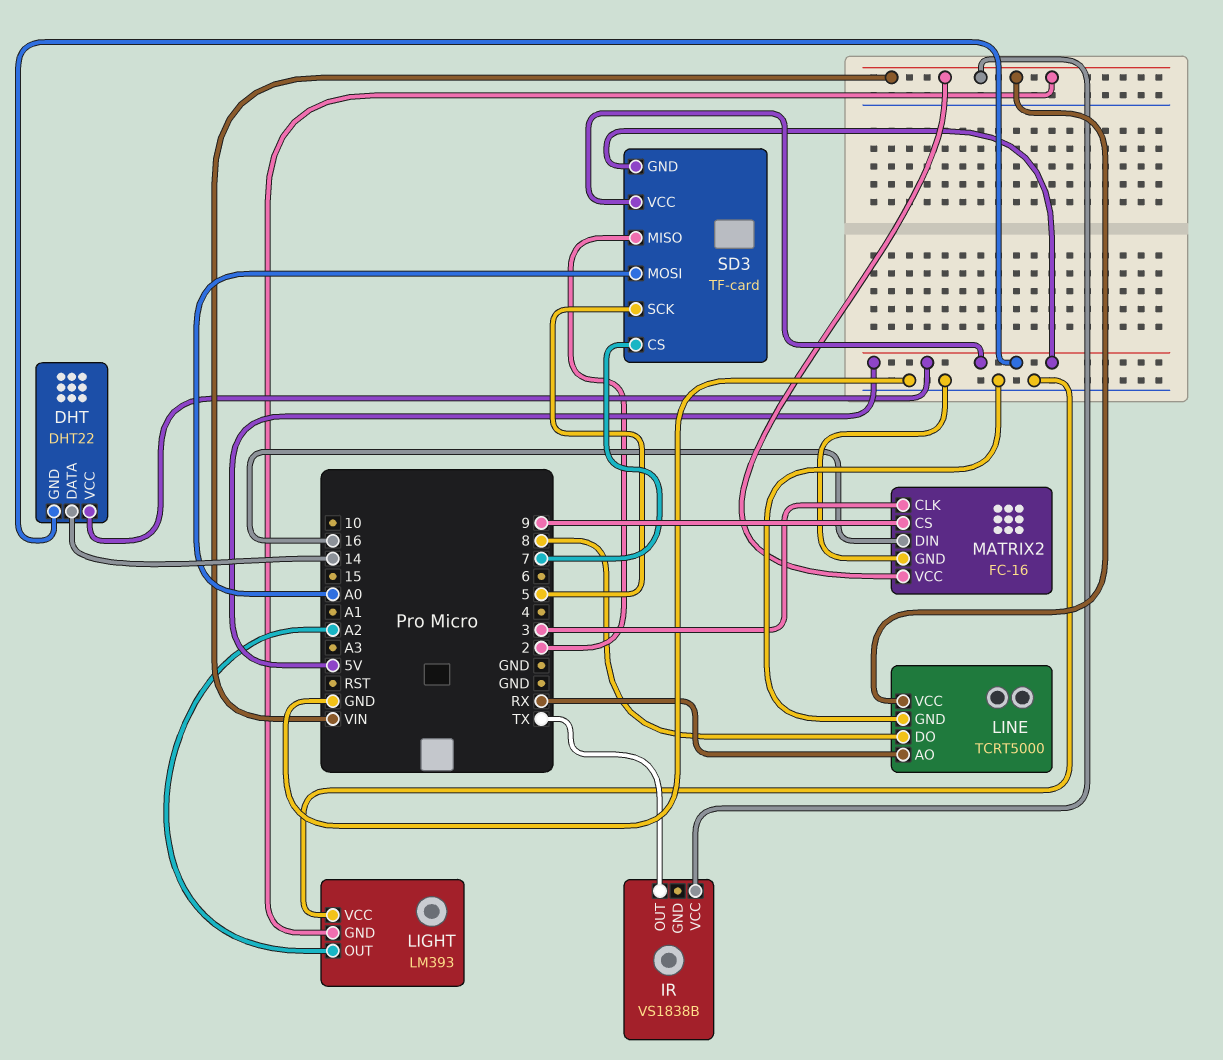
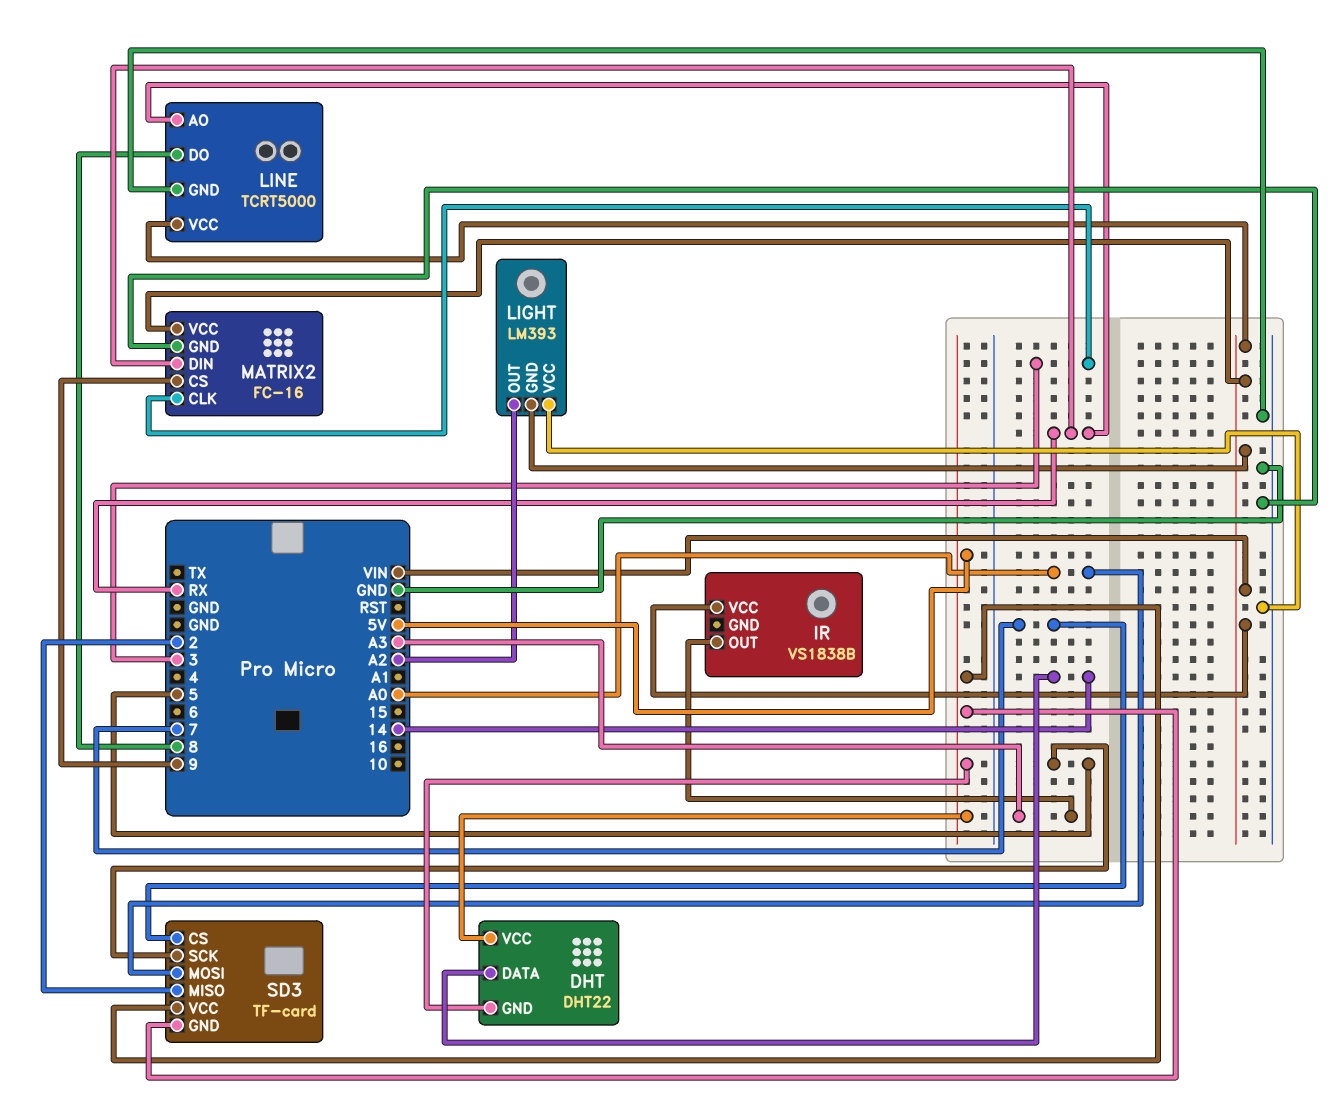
IR pin OUT: TX -> A3
MATRIX2 pin DIN: 16 -> RX

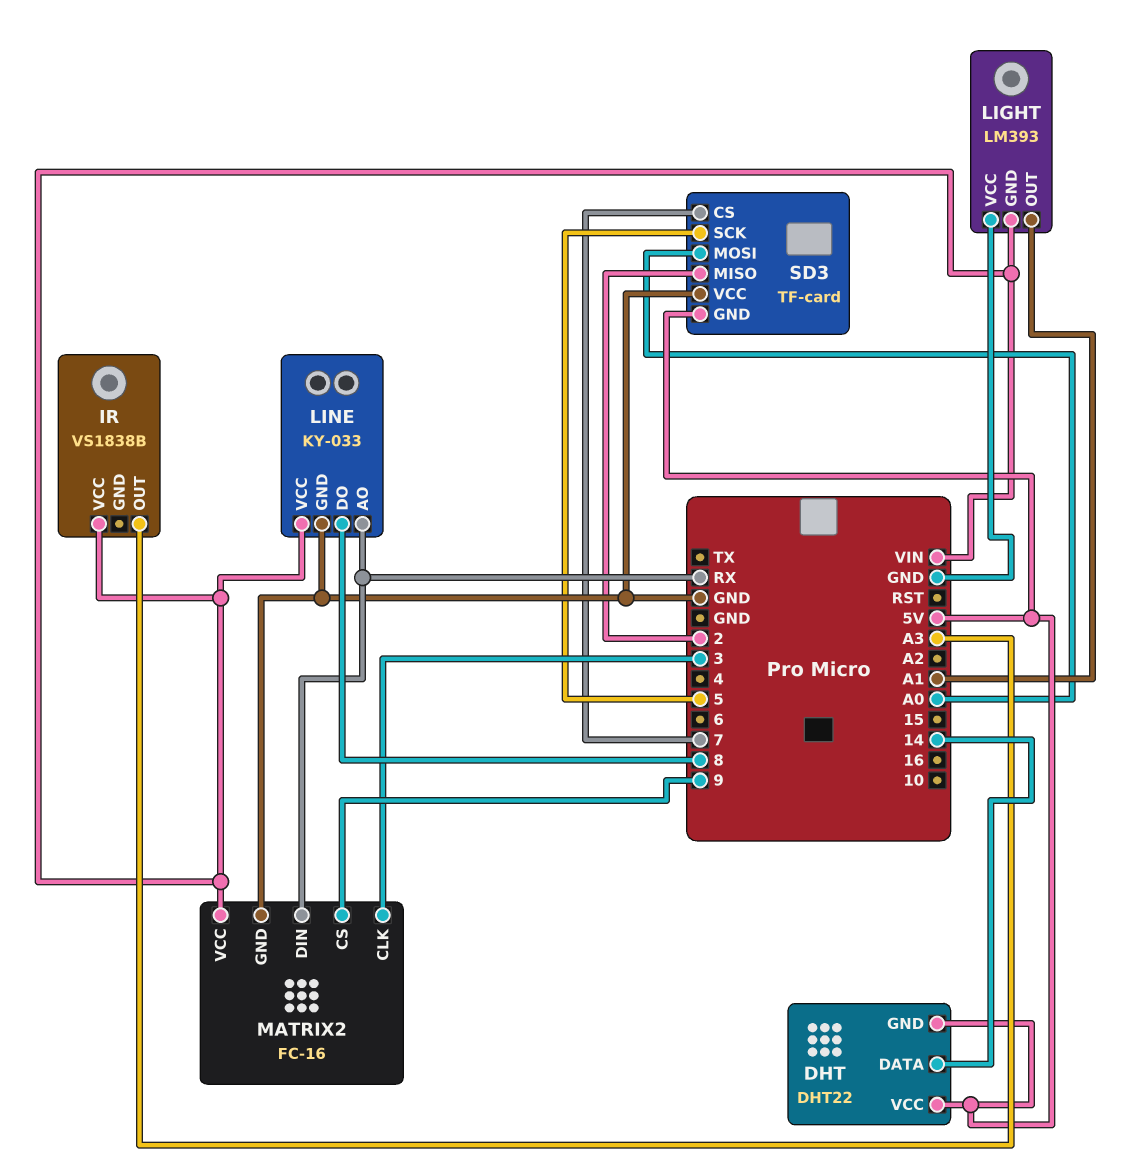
LIGHT pin OUT: A2 -> A1
LINE: TCRT5000 -> KY-033
SD3 pin VCC: 5V -> GND

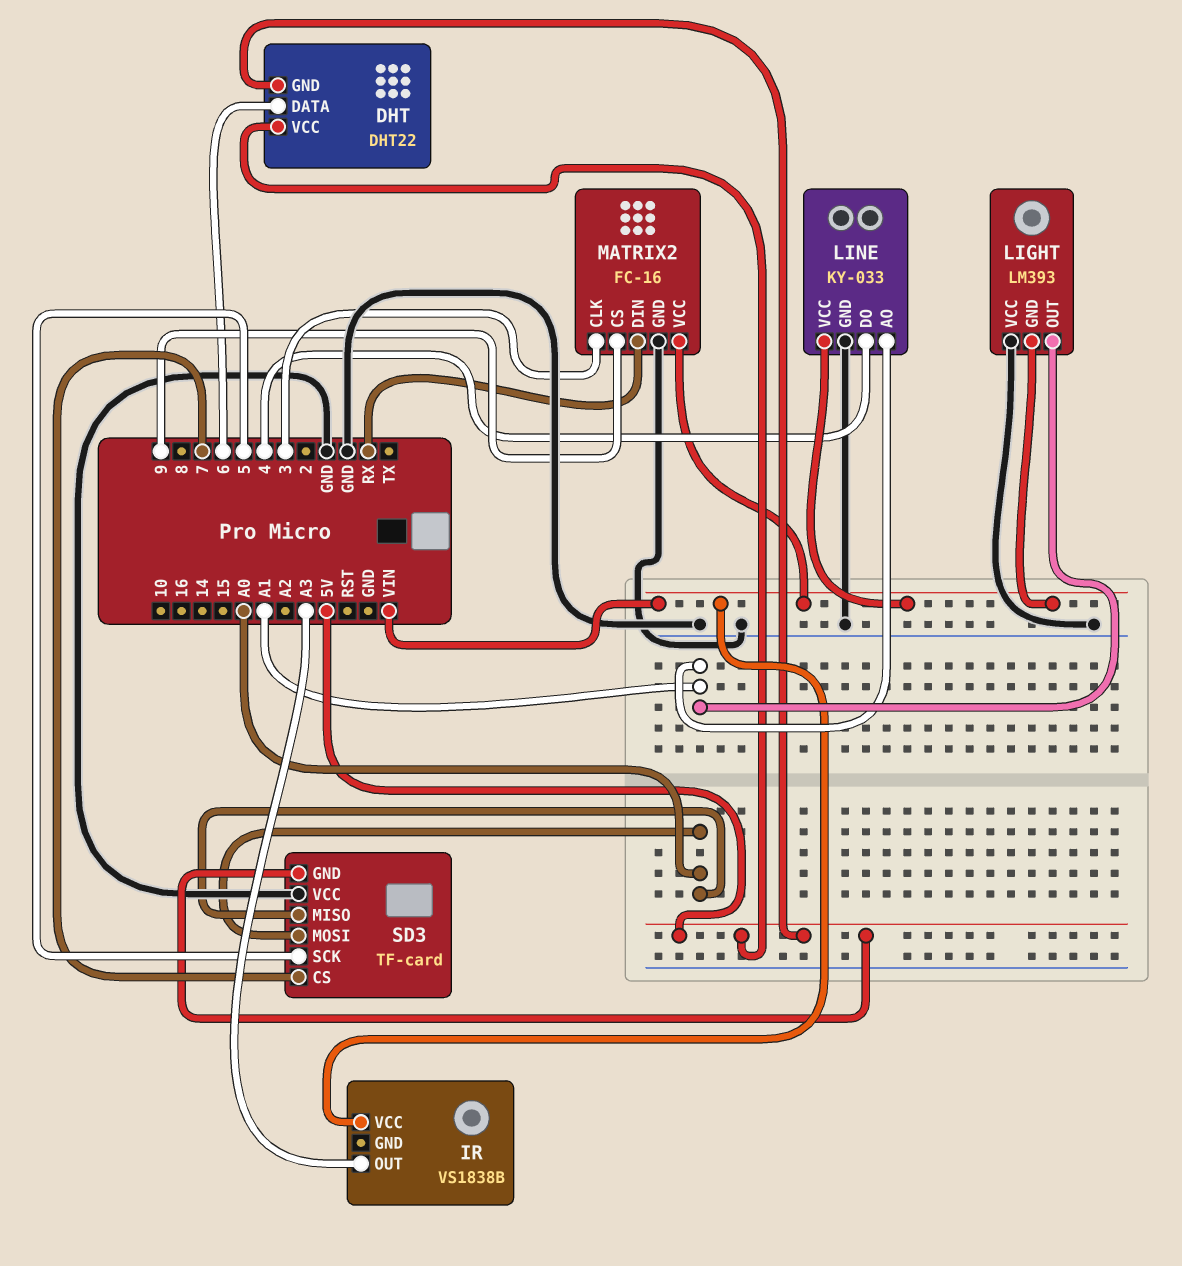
DHT pin DATA: 14 -> 6
LINE pin AO: RX -> A1
LINE pin DO: 8 -> 4
SD3 pin MISO: 2 -> A0

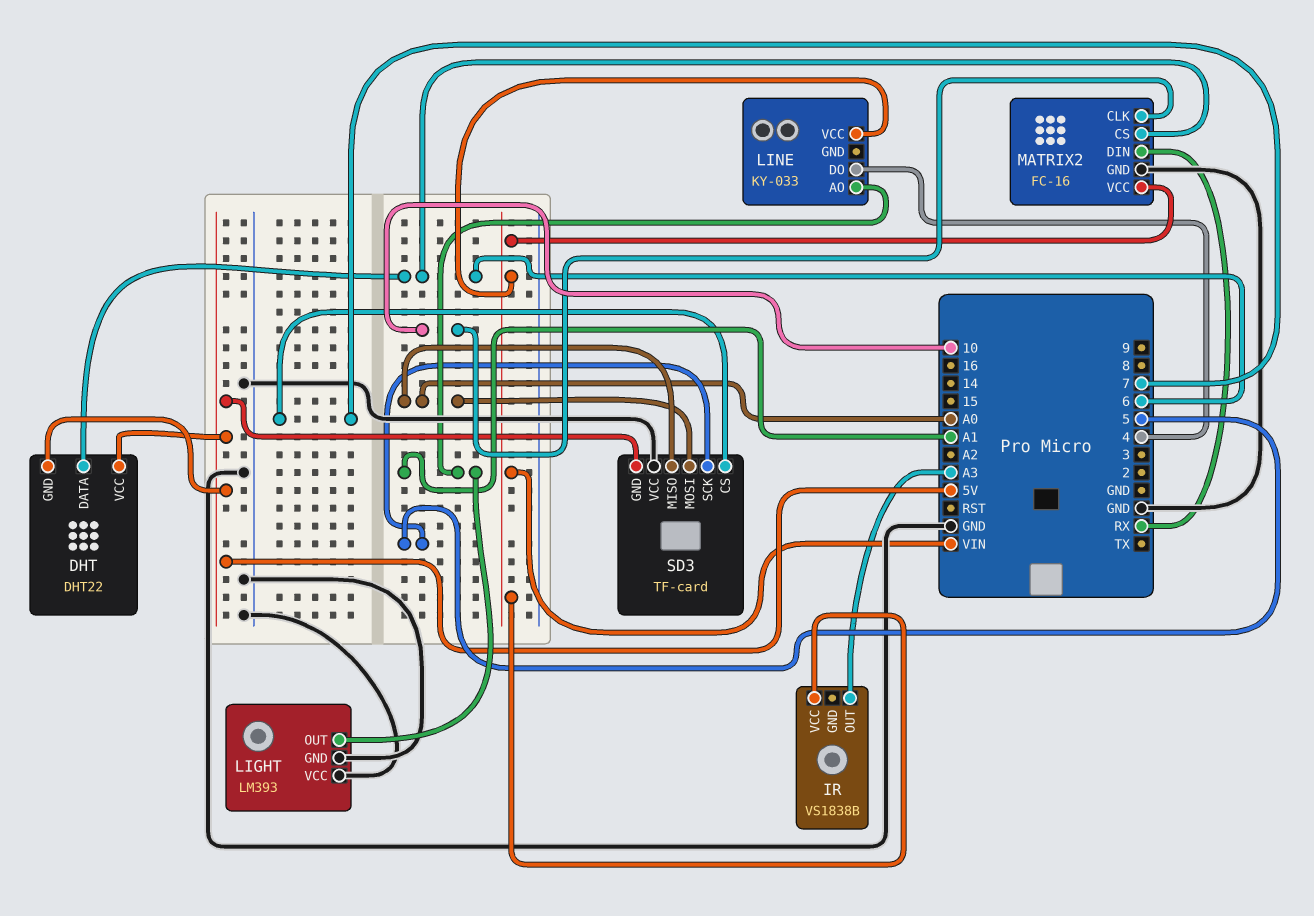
LIGHT pin GND: VIN -> GND
LINE pin GND: GND -> none
MATRIX2 pin CLK: 3 -> 10
MATRIX2 pin CS: 9 -> 6

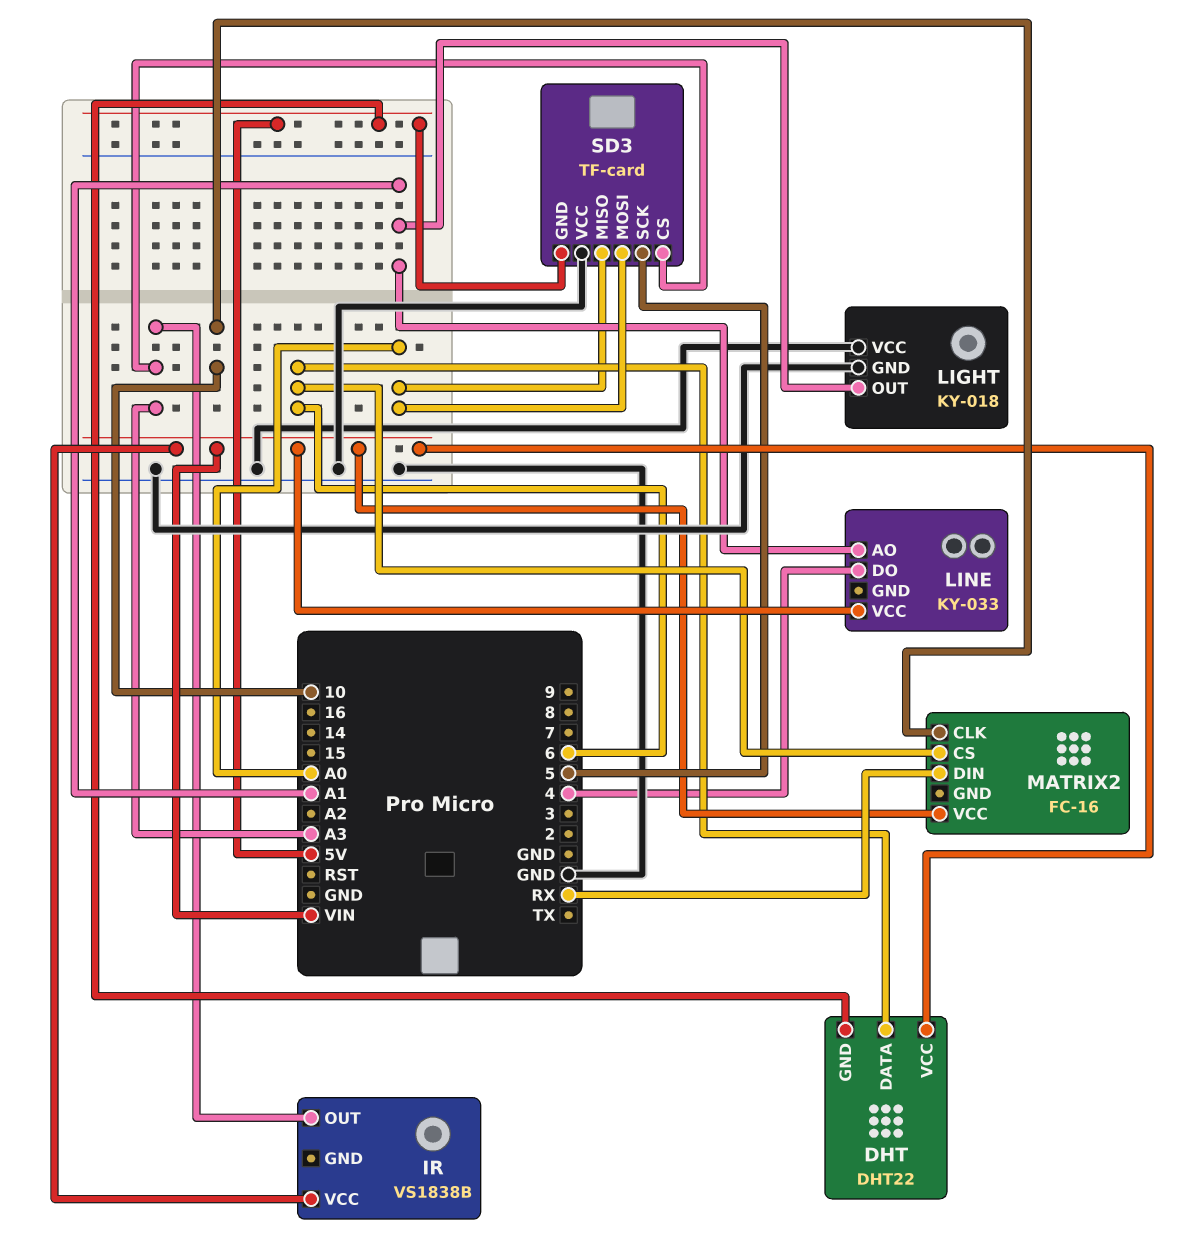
DHT pin VCC: 5V -> VIN
LIGHT: LM393 -> KY-018
MATRIX2 pin GND: GND -> none
SD3 pin CS: 7 -> A3

